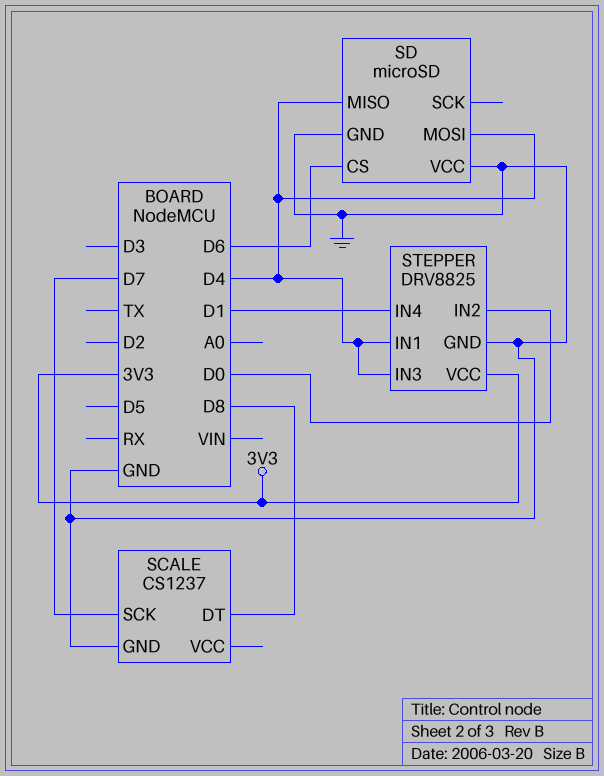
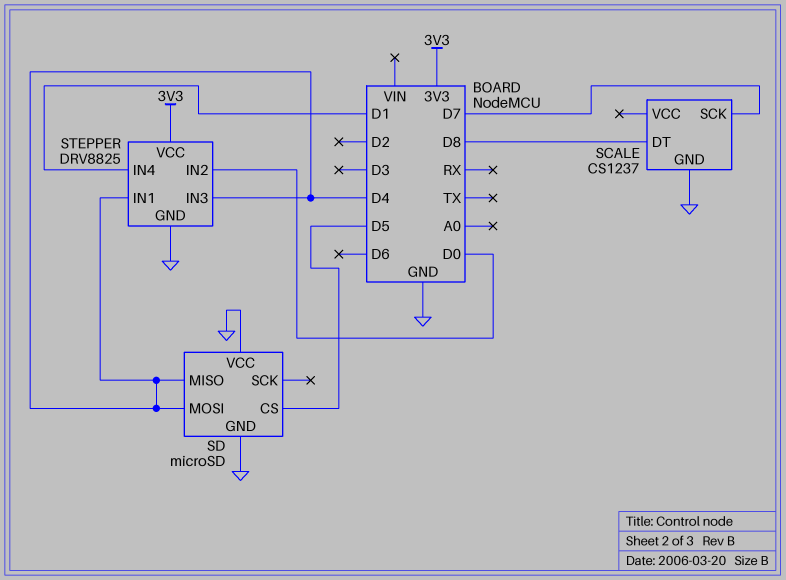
SD pin CS: D6 -> D5

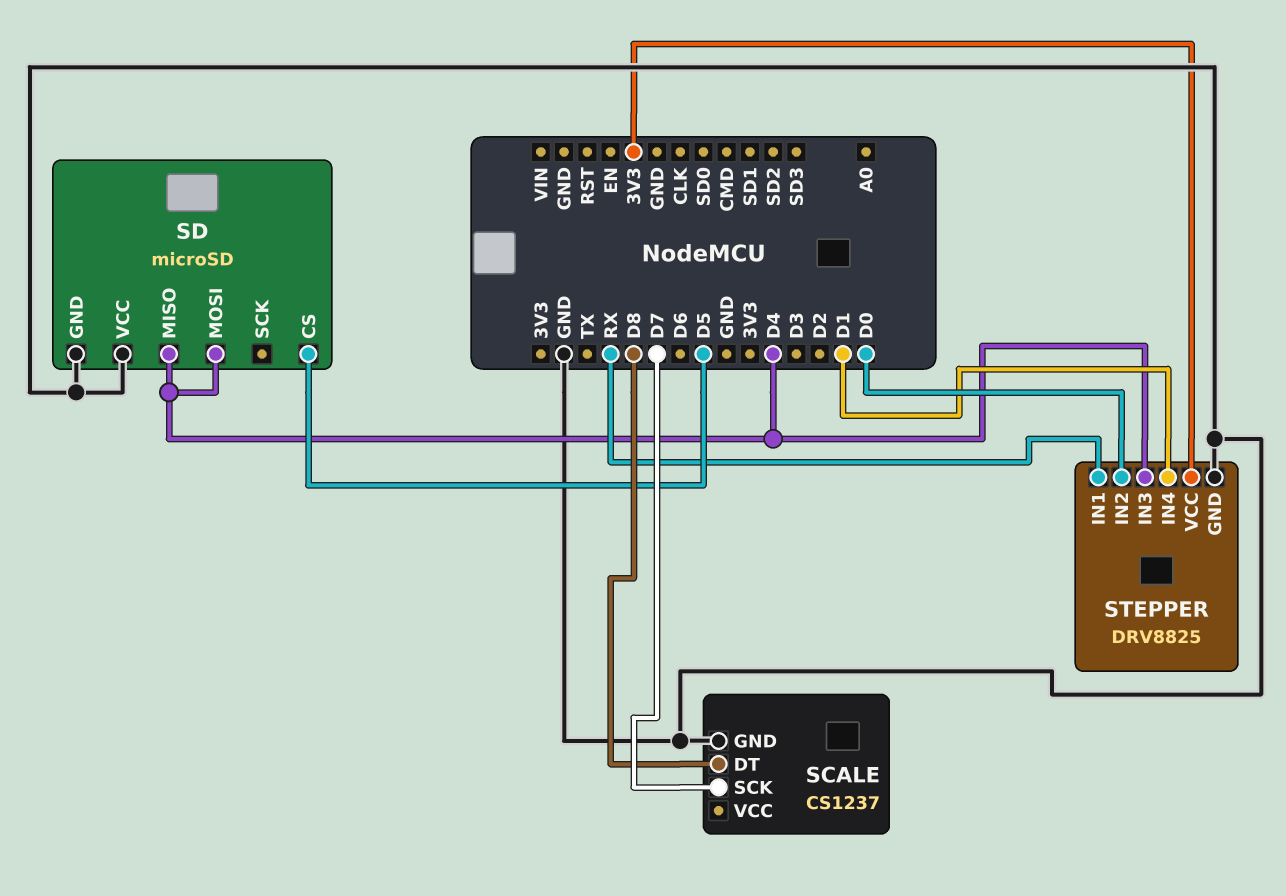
STEPPER pin IN1: D4 -> RX

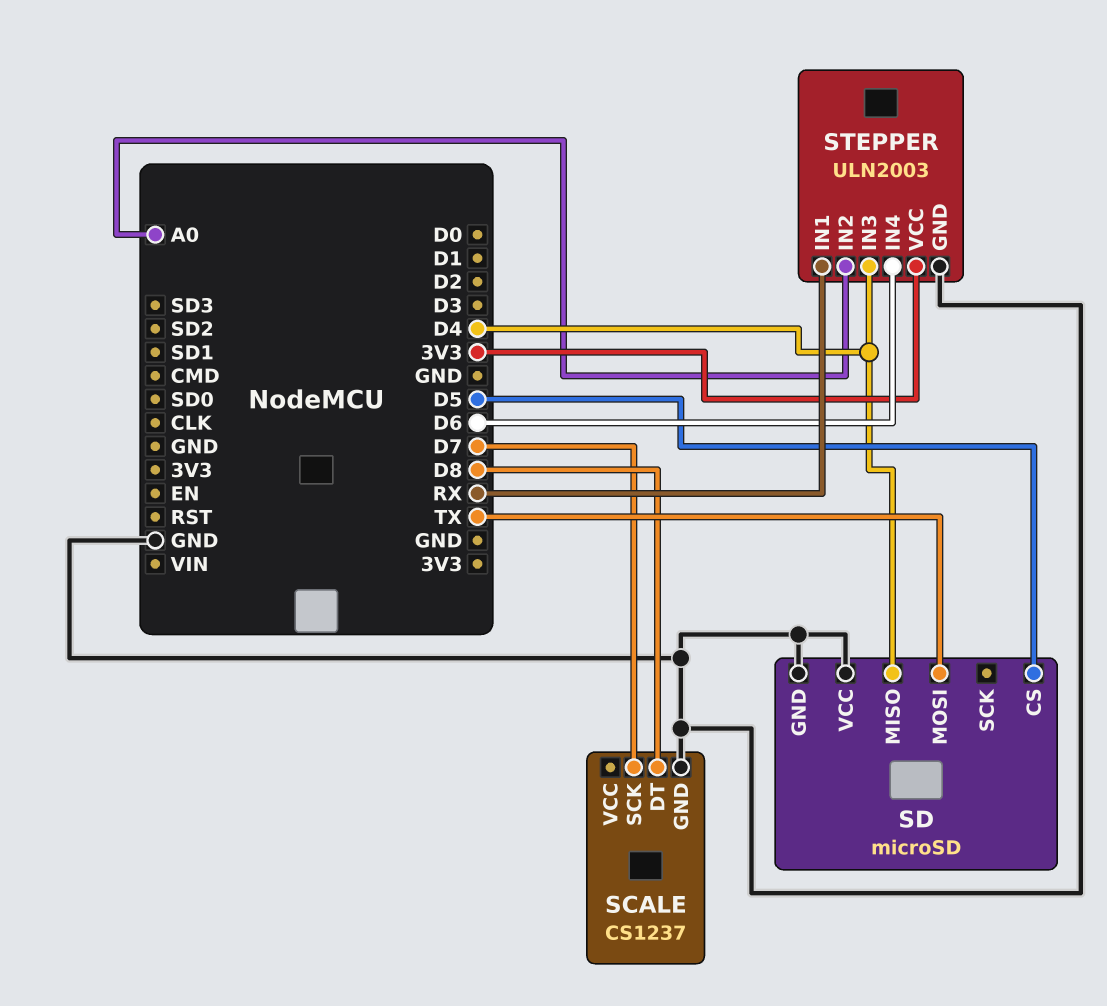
SD pin MOSI: D4 -> TX
STEPPER: DRV8825 -> ULN2003
STEPPER pin IN2: D0 -> A0
STEPPER pin IN4: D1 -> D6

